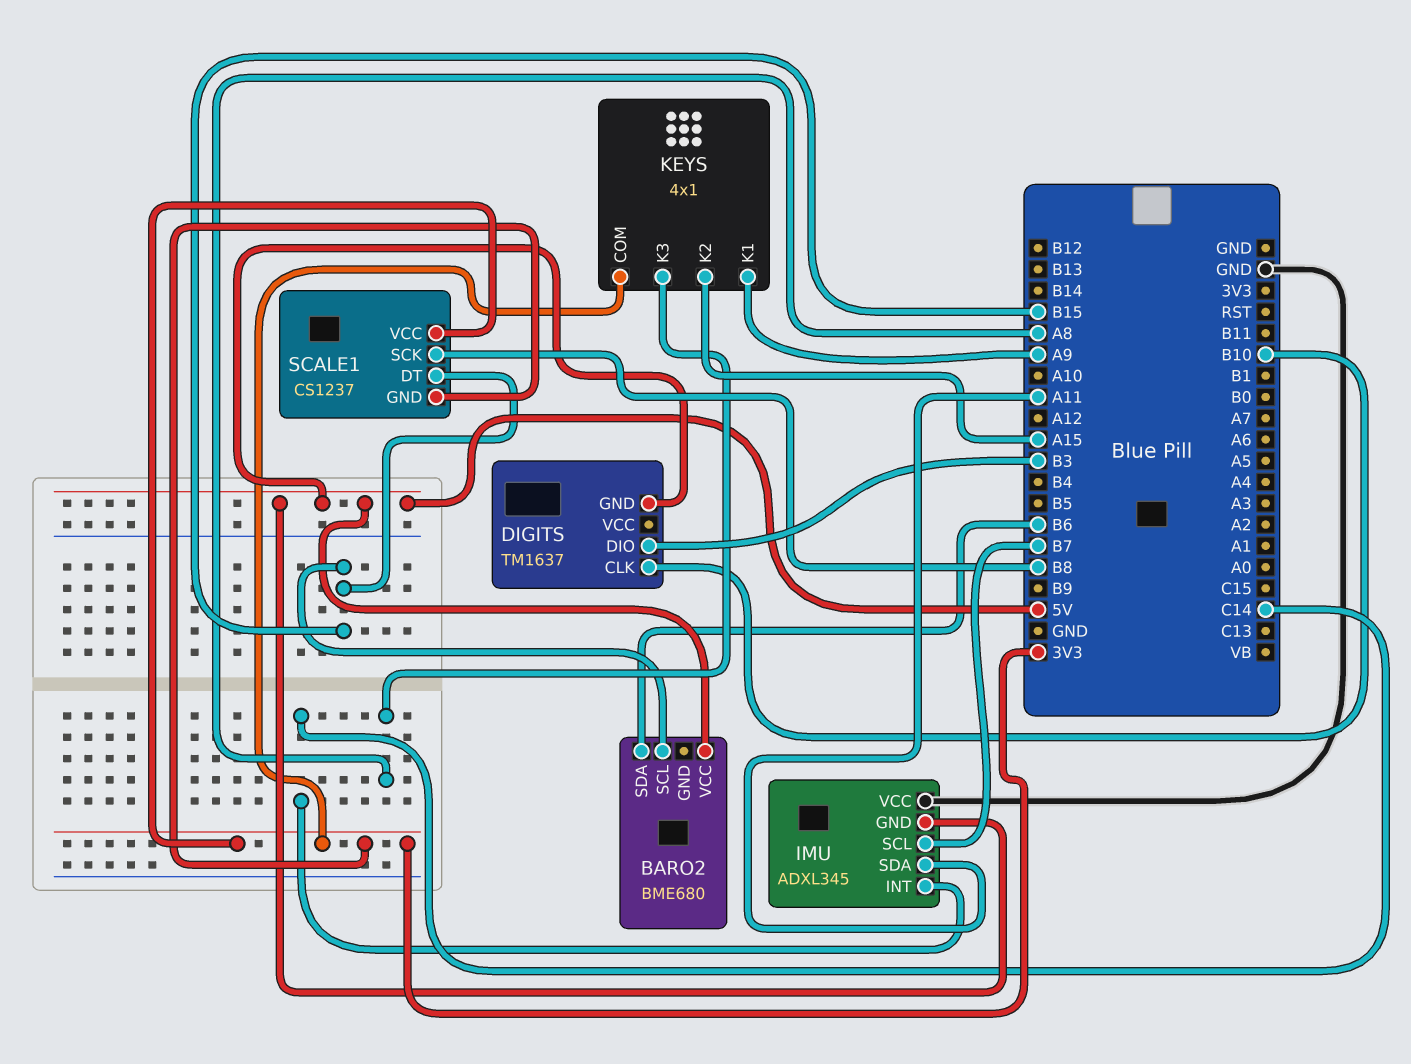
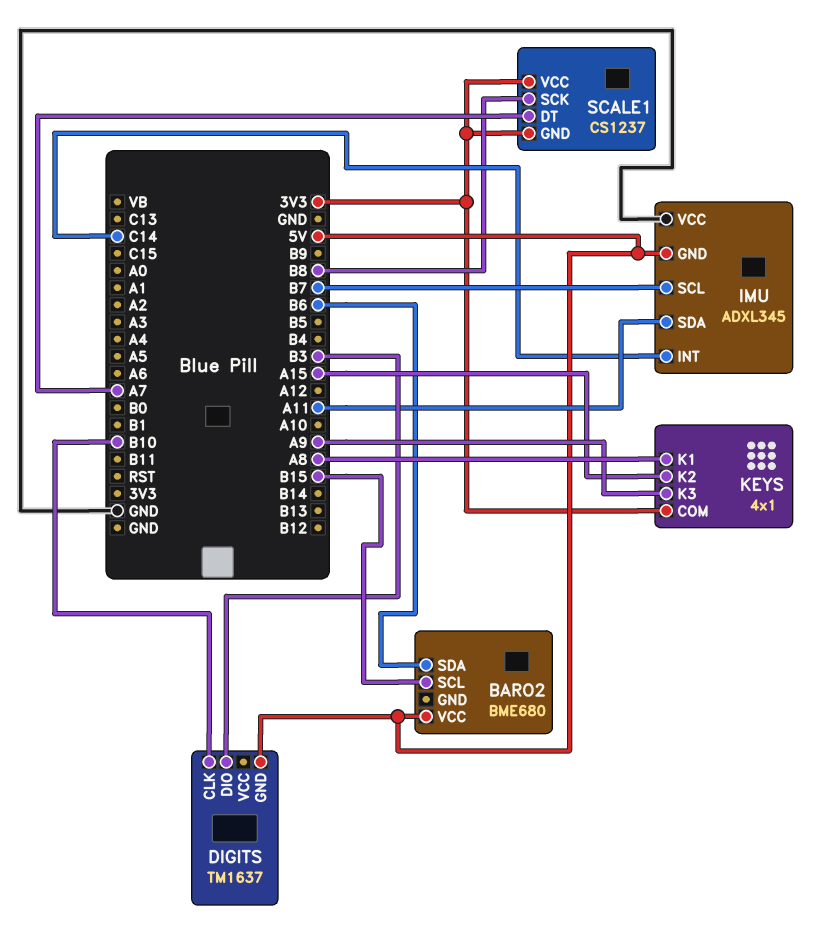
KEYS pin K1: A9 -> A8
KEYS pin K3: A8 -> A9
SCALE1 pin DT: B15 -> A7

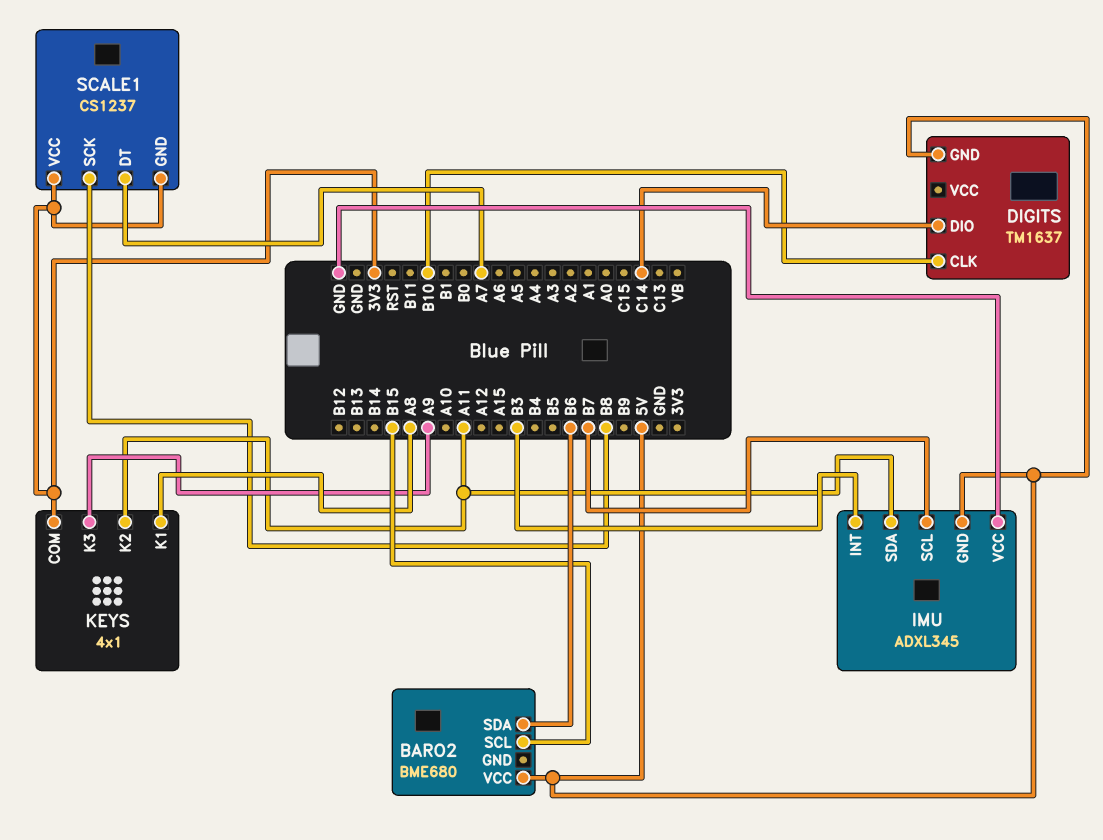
DIGITS pin DIO: B3 -> C14
IMU pin INT: C14 -> B3
KEYS pin K2: A15 -> A11

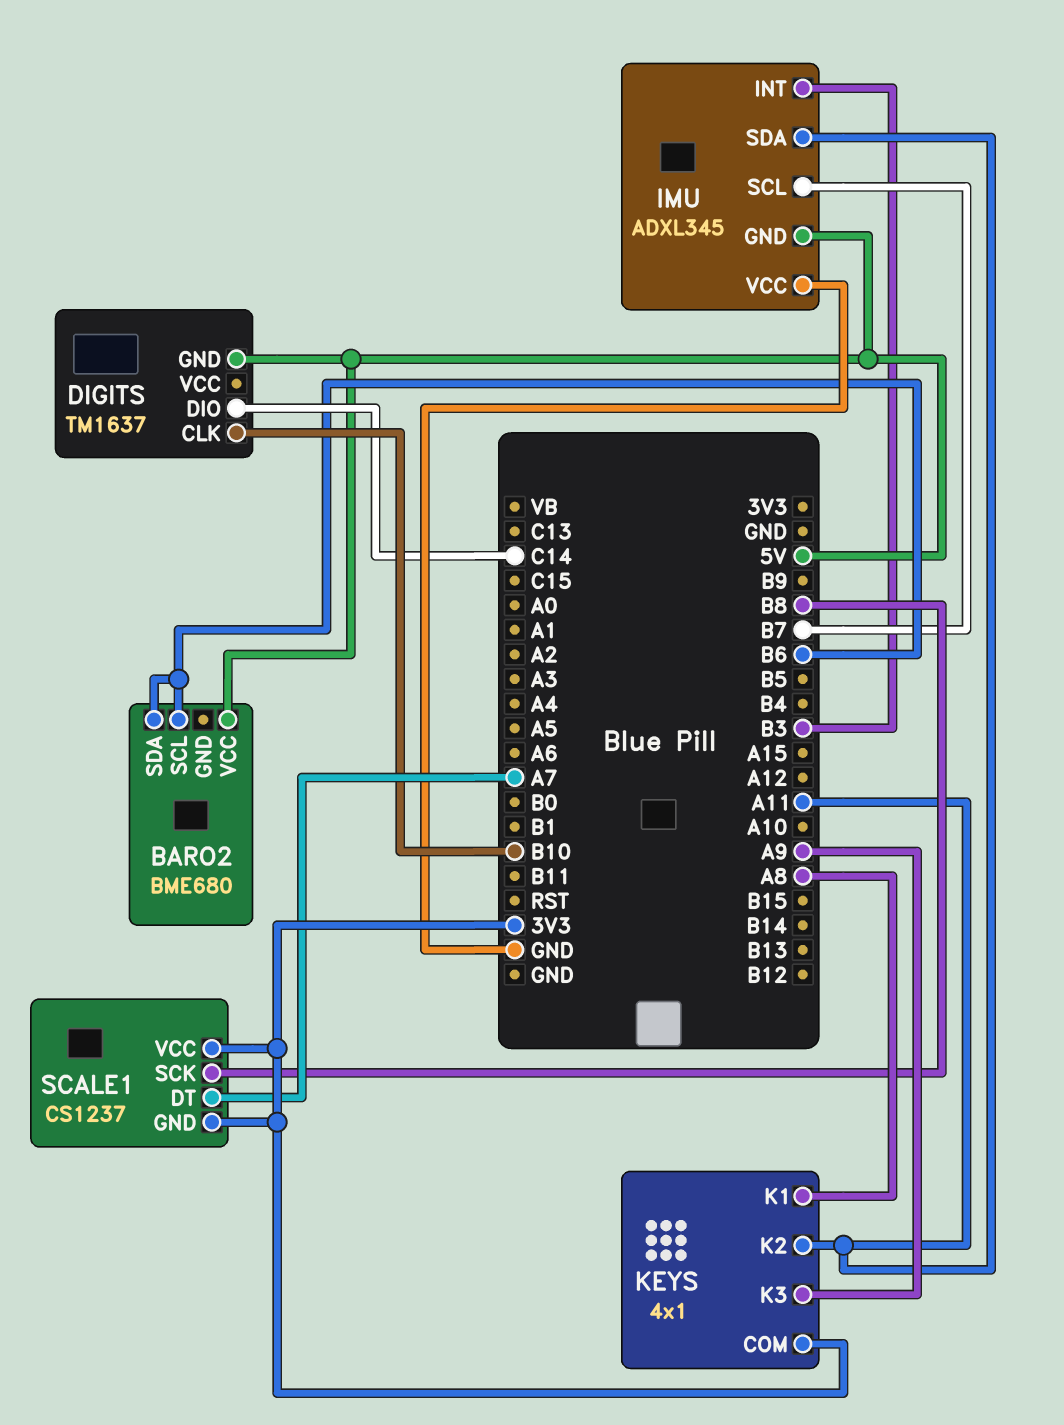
BARO2 pin SCL: B15 -> B6

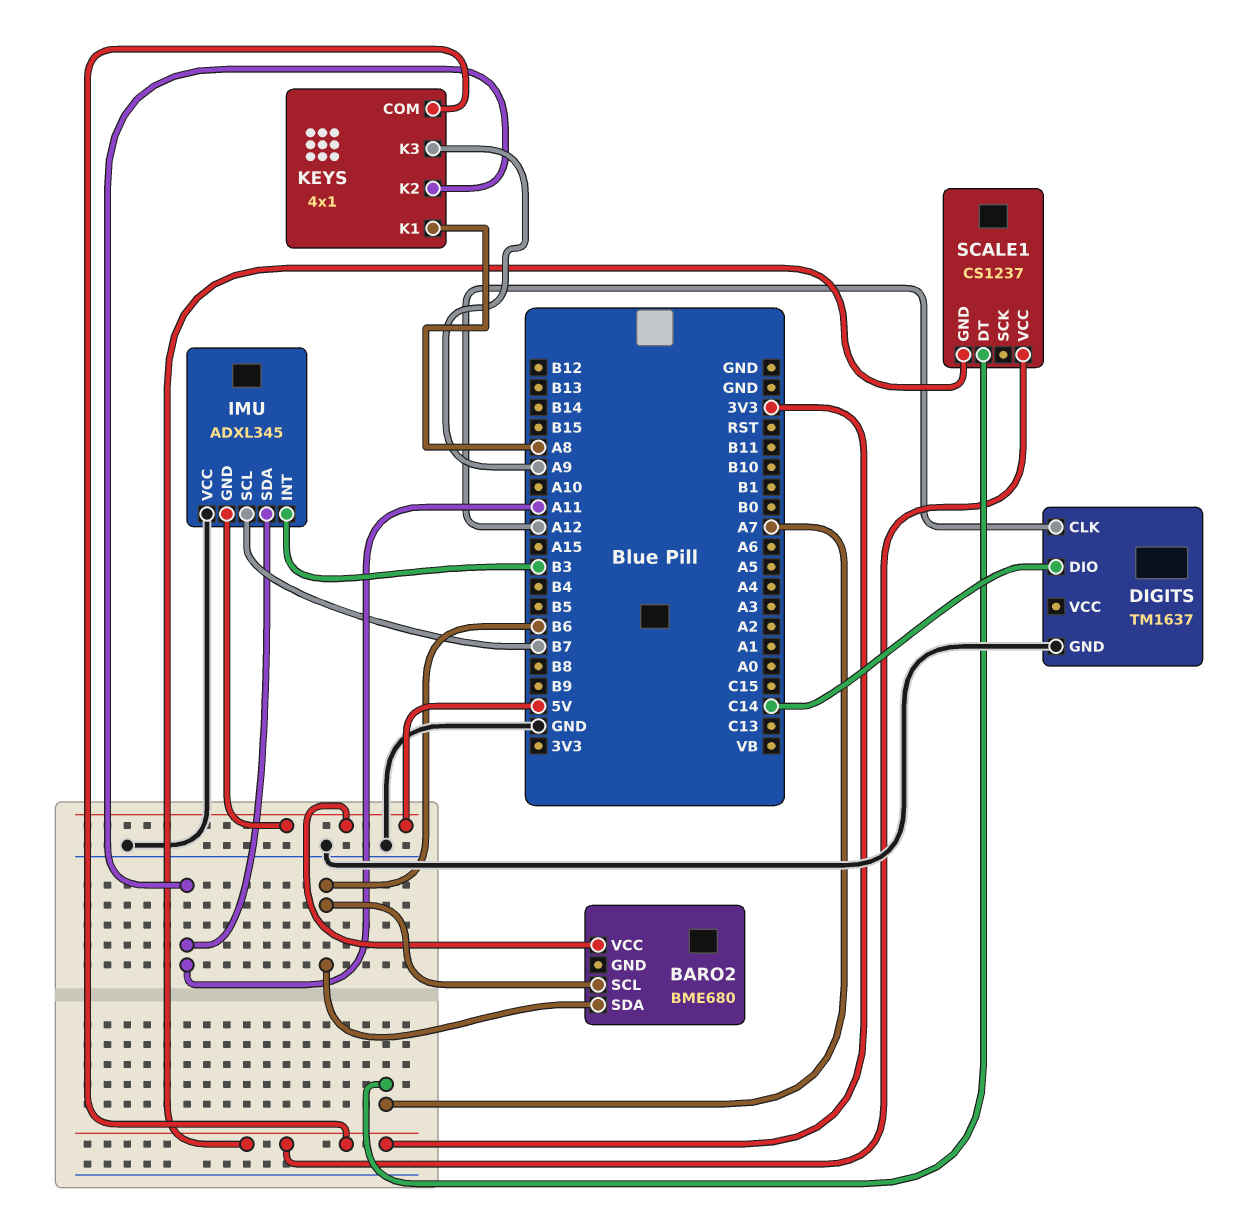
DIGITS pin CLK: B10 -> A12
DIGITS pin GND: 5V -> GND
SCALE1 pin SCK: B8 -> none

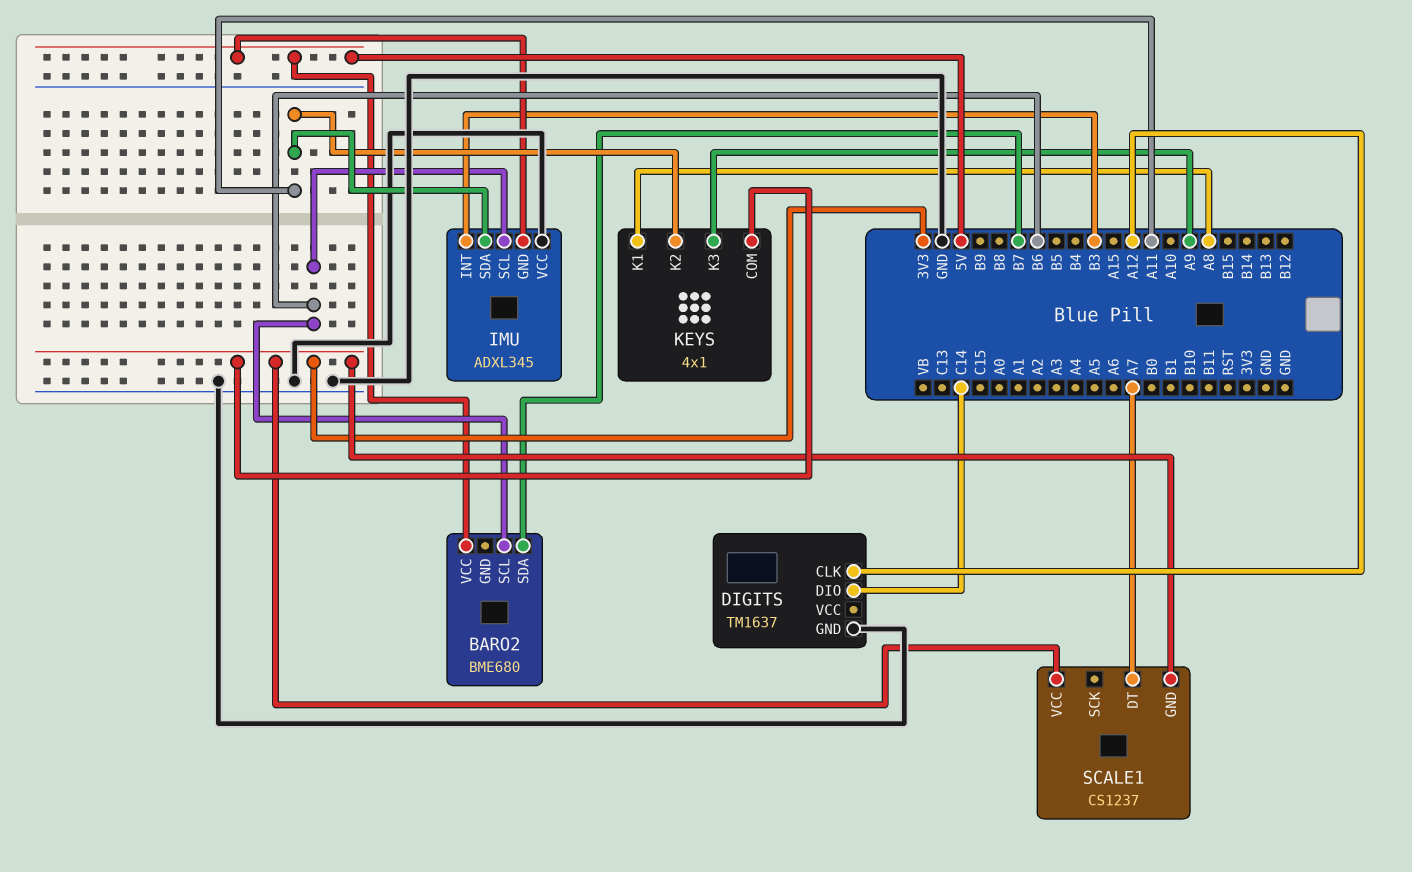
BARO2 pin SDA: B6 -> B7
IMU pin SCL: B7 -> B6

